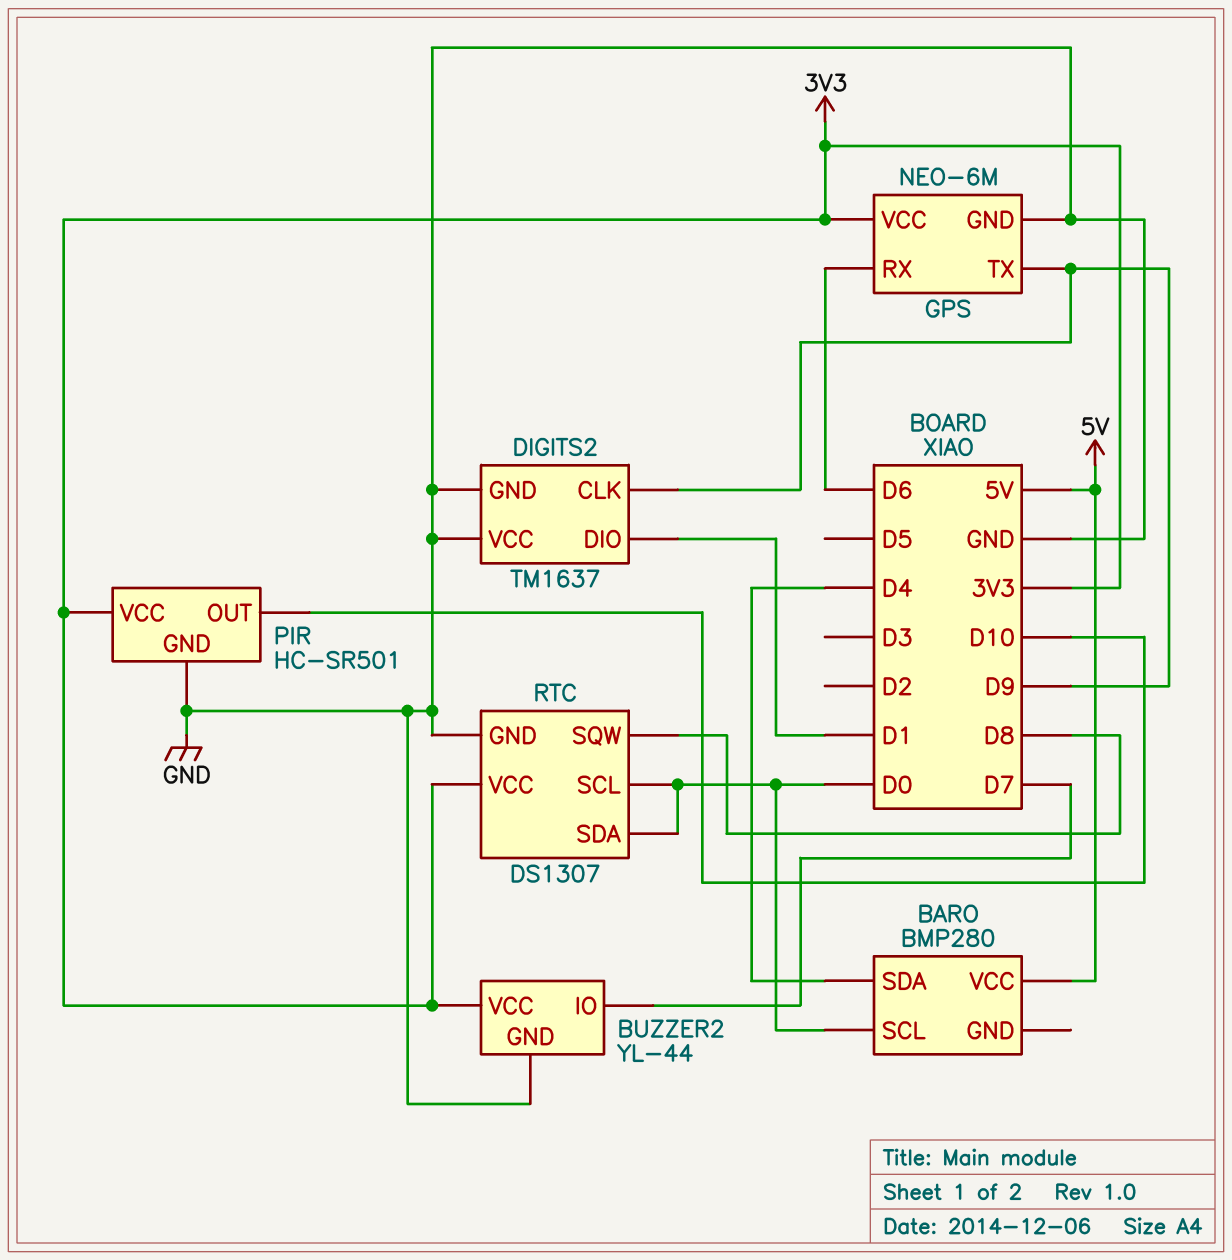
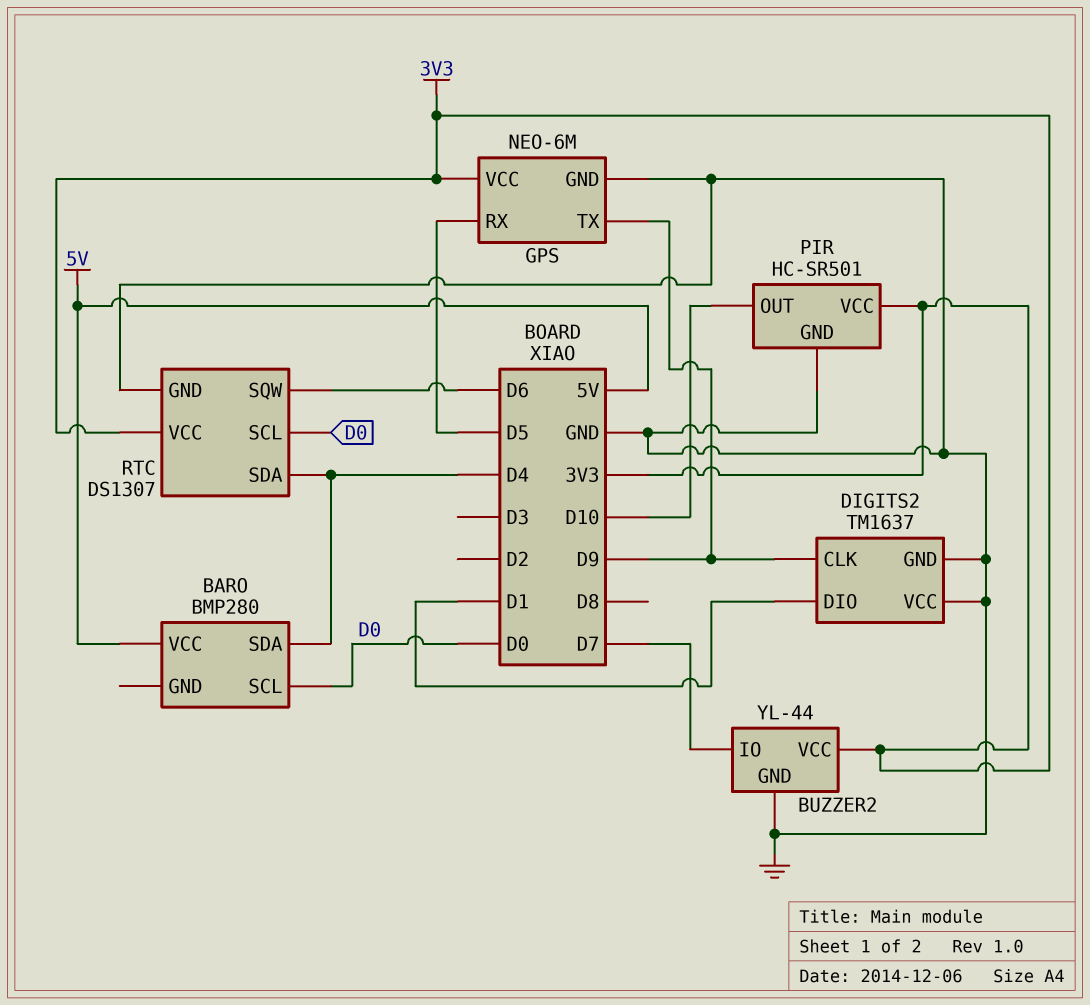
GPS pin RX: D6 -> D5
RTC pin SDA: D0 -> D4
RTC pin SQW: D8 -> D6

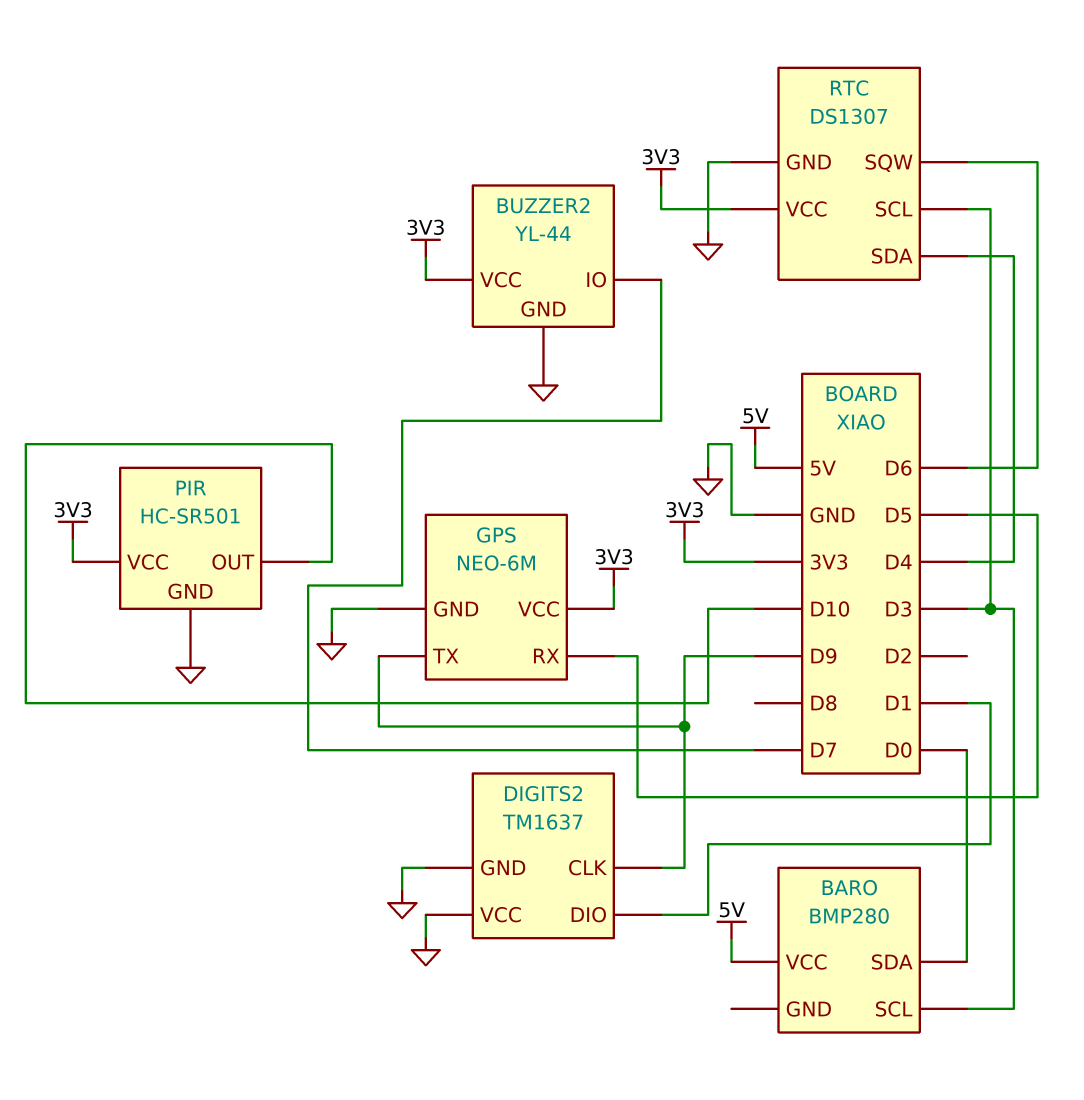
BARO pin SCL: D0 -> D3
BARO pin SDA: D4 -> D0
RTC pin SCL: D0 -> D3

